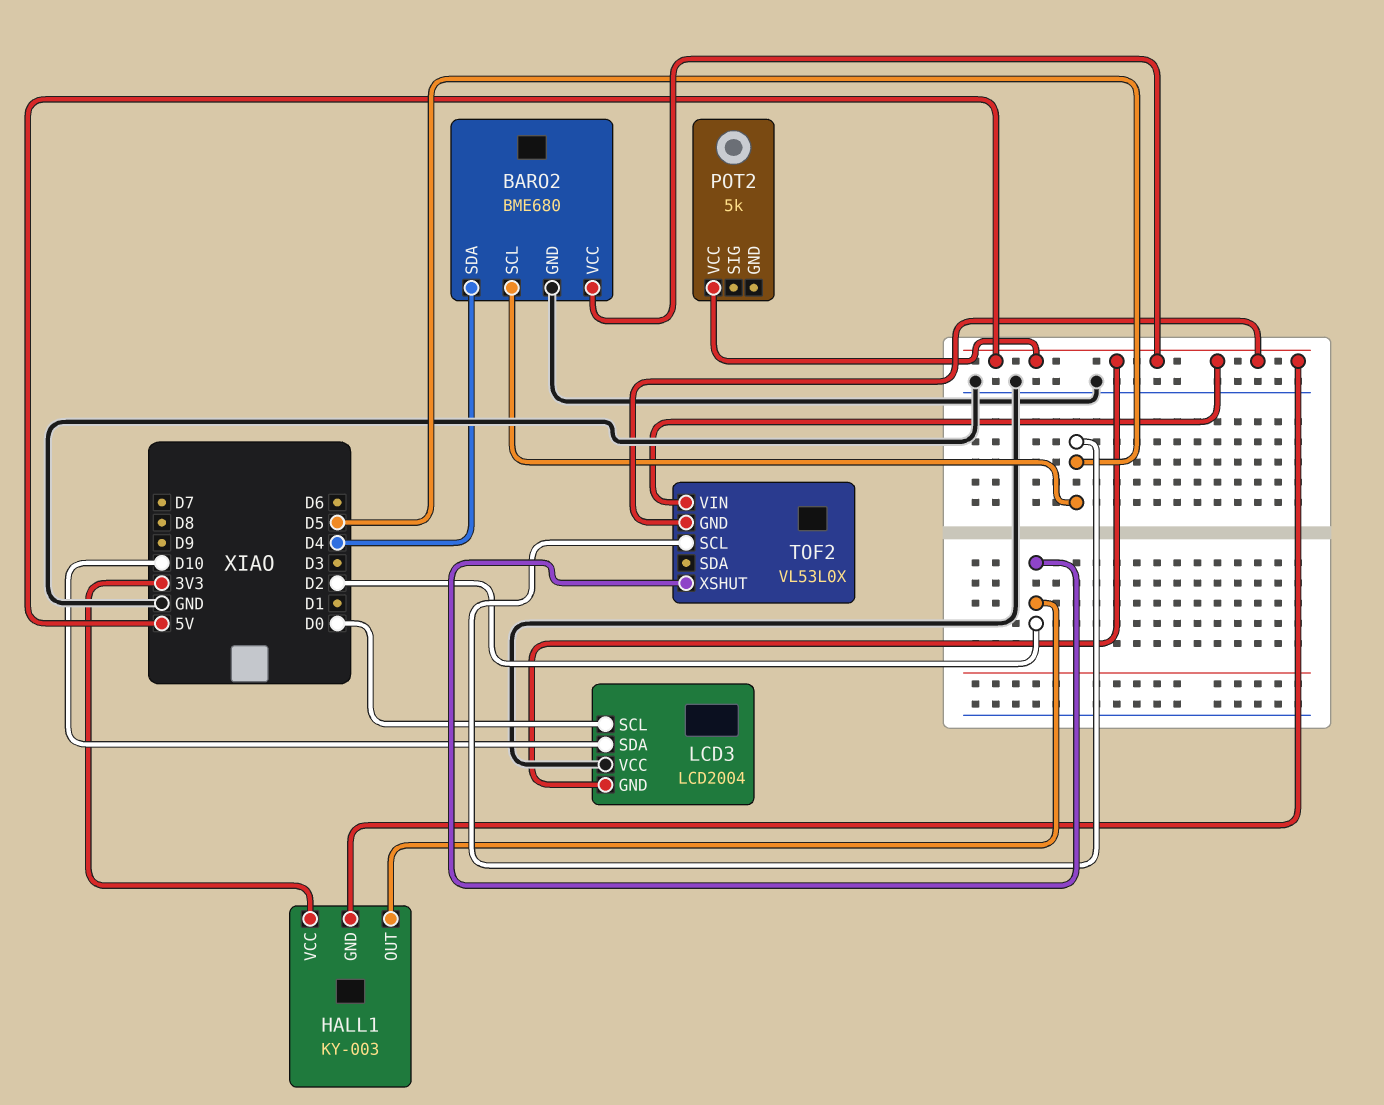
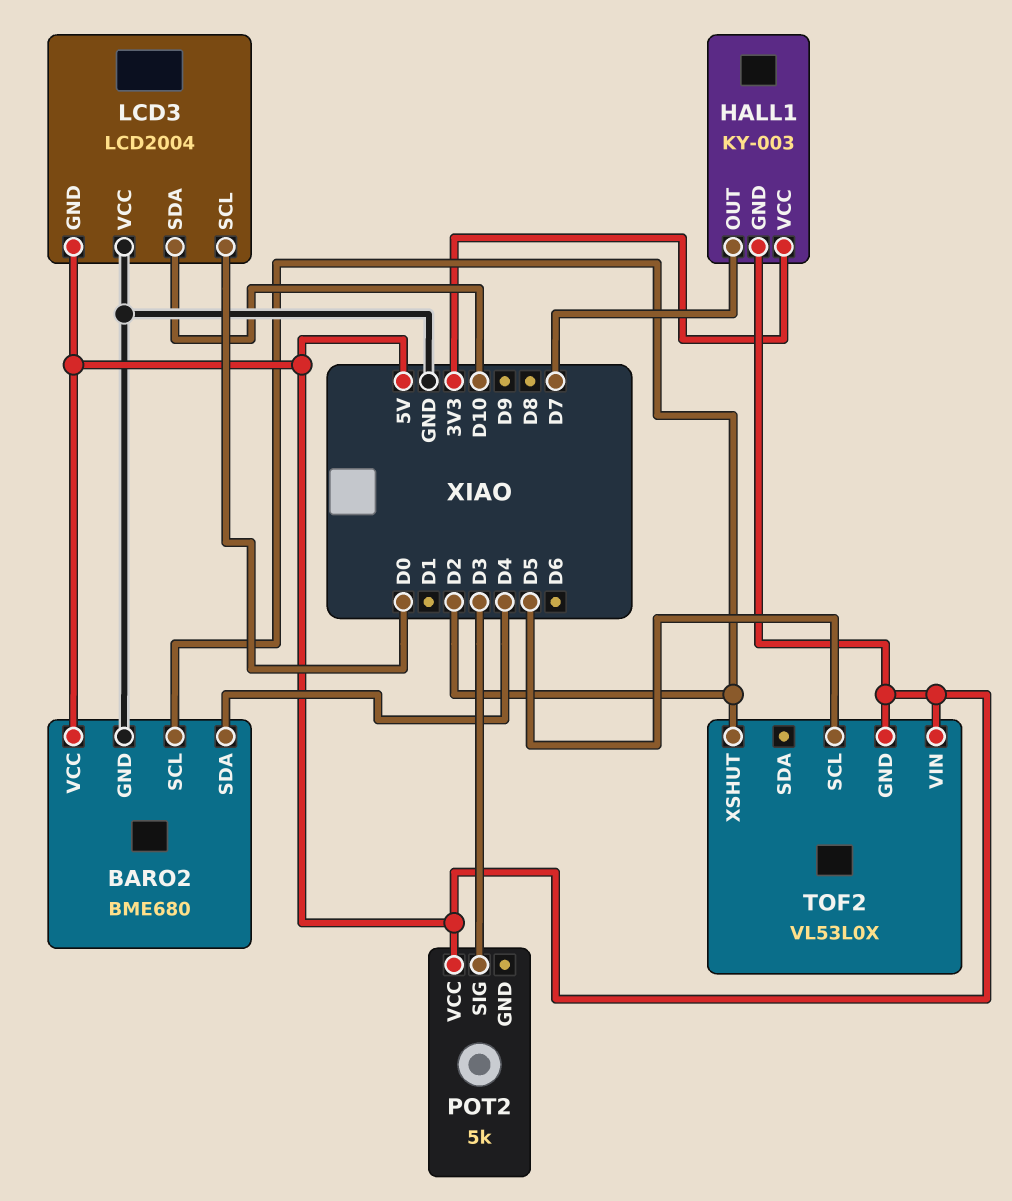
BARO2 pin SCL: D5 -> D2
HALL1 pin OUT: D2 -> D7
POT2 pin SIG: none -> D3

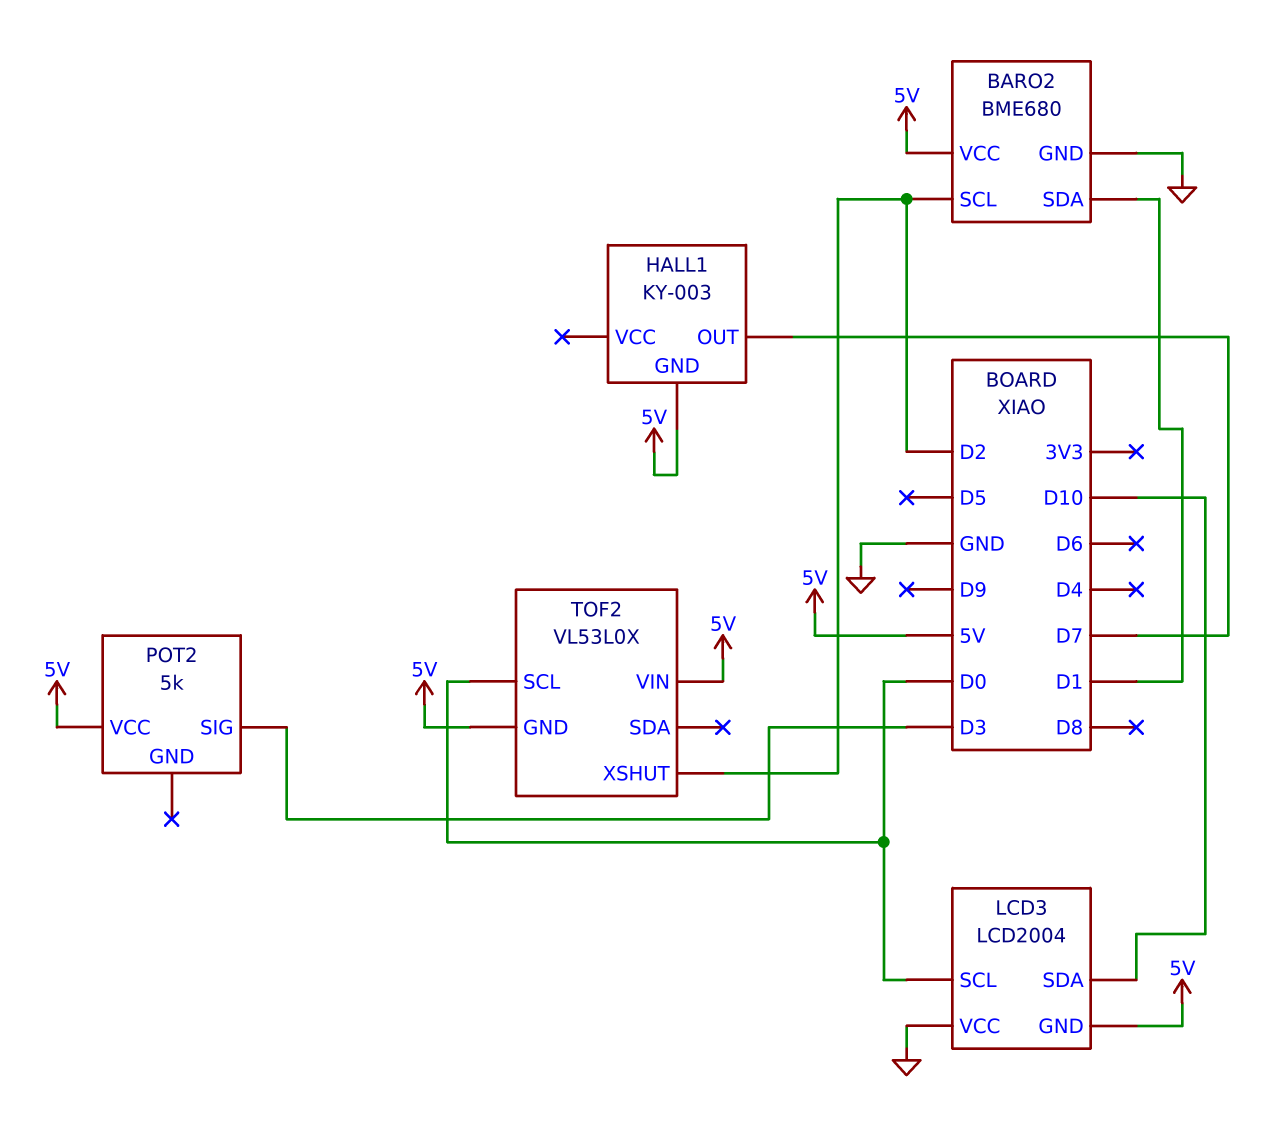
BARO2 pin SDA: D4 -> D1
HALL1 pin VCC: 3V3 -> none
TOF2 pin SCL: D5 -> D0

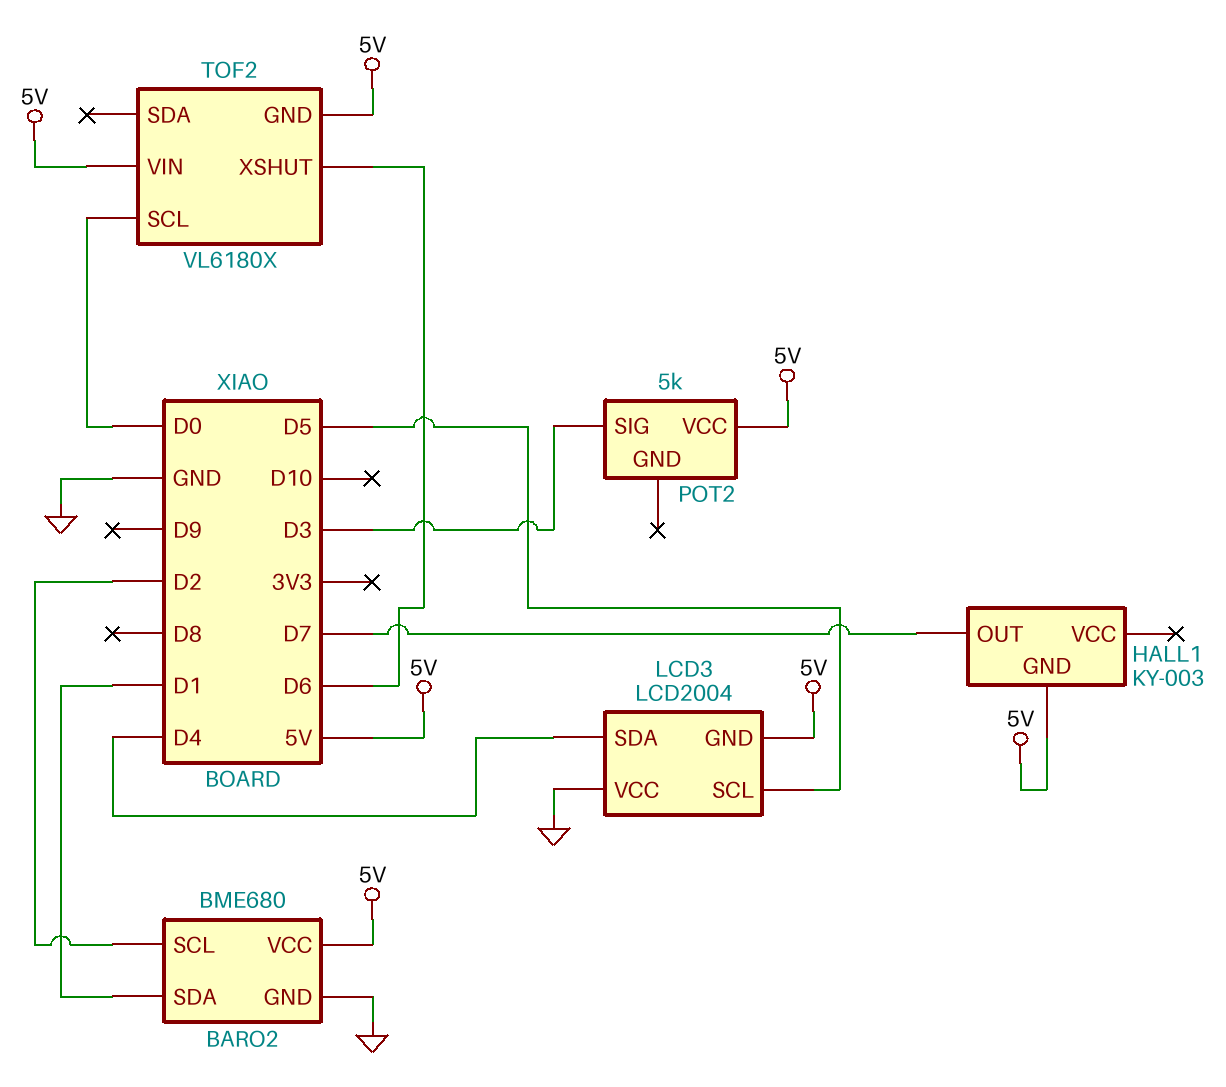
LCD3 pin SCL: D0 -> D5
LCD3 pin SDA: D10 -> D4
TOF2: VL53L0X -> VL6180X
TOF2 pin XSHUT: D2 -> D6

